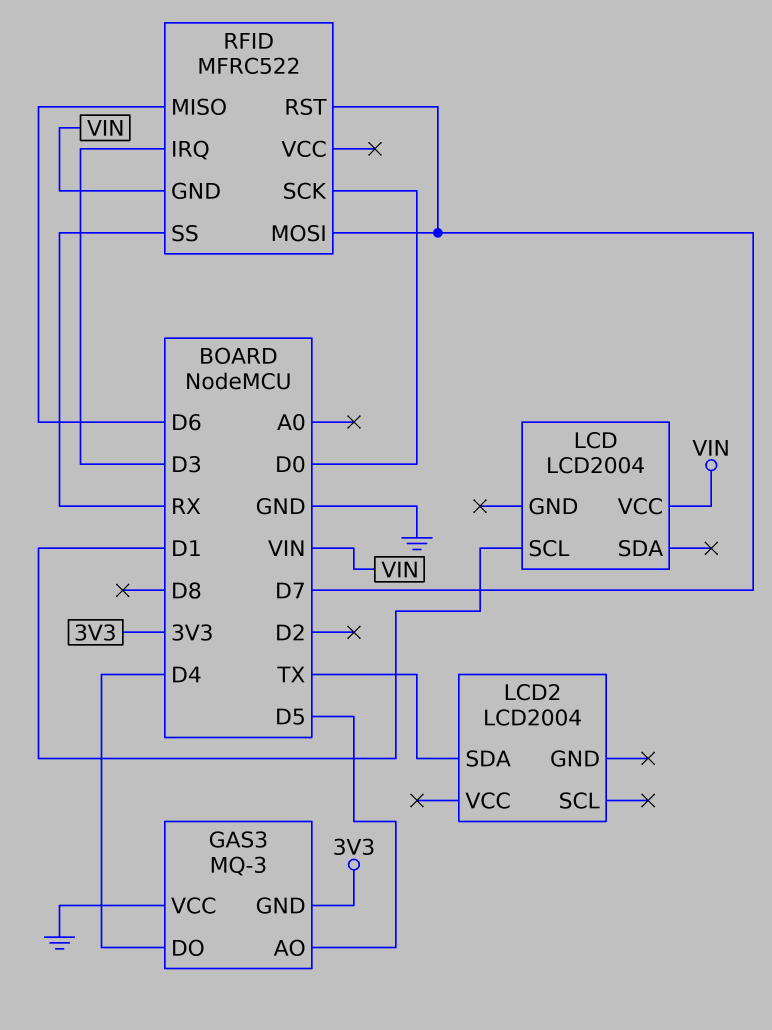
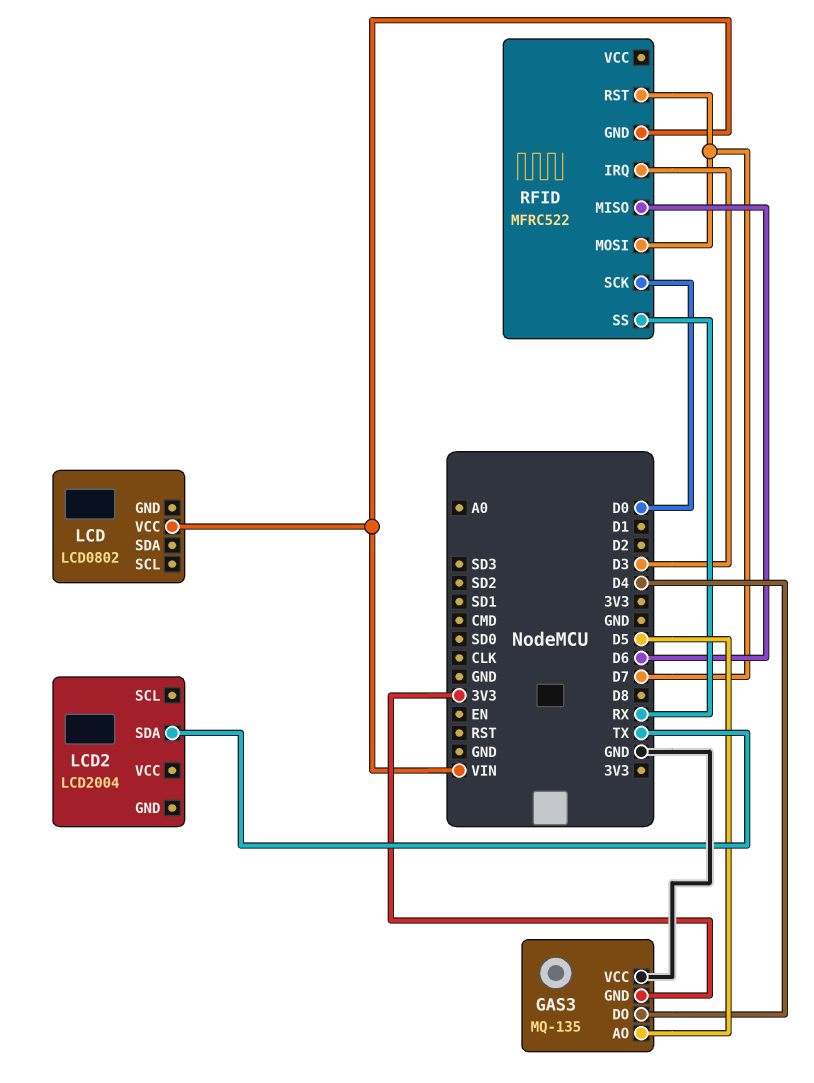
GAS3: MQ-3 -> MQ-135
LCD: LCD2004 -> LCD0802
LCD pin SCL: D1 -> none

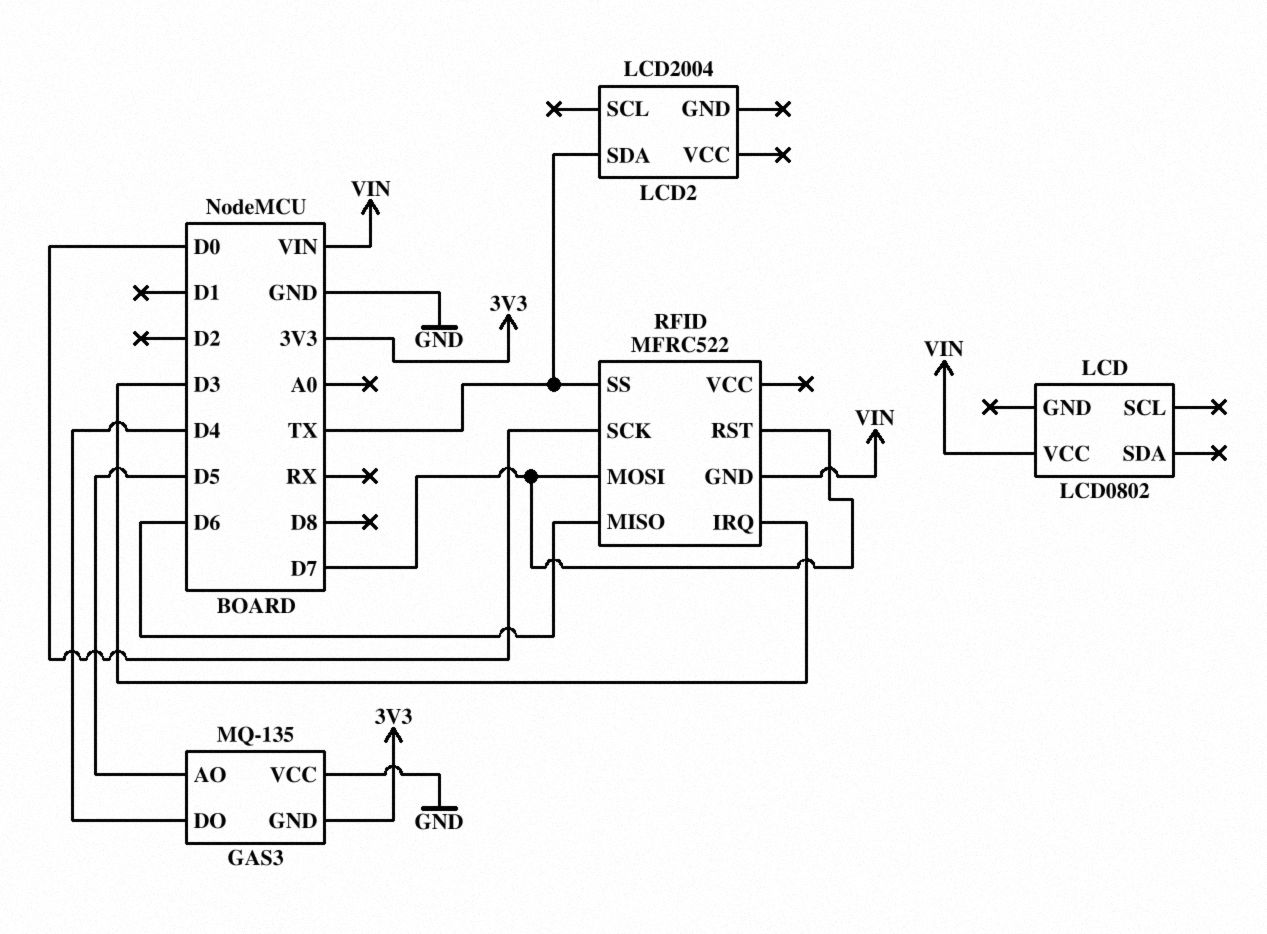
RFID pin SS: RX -> TX

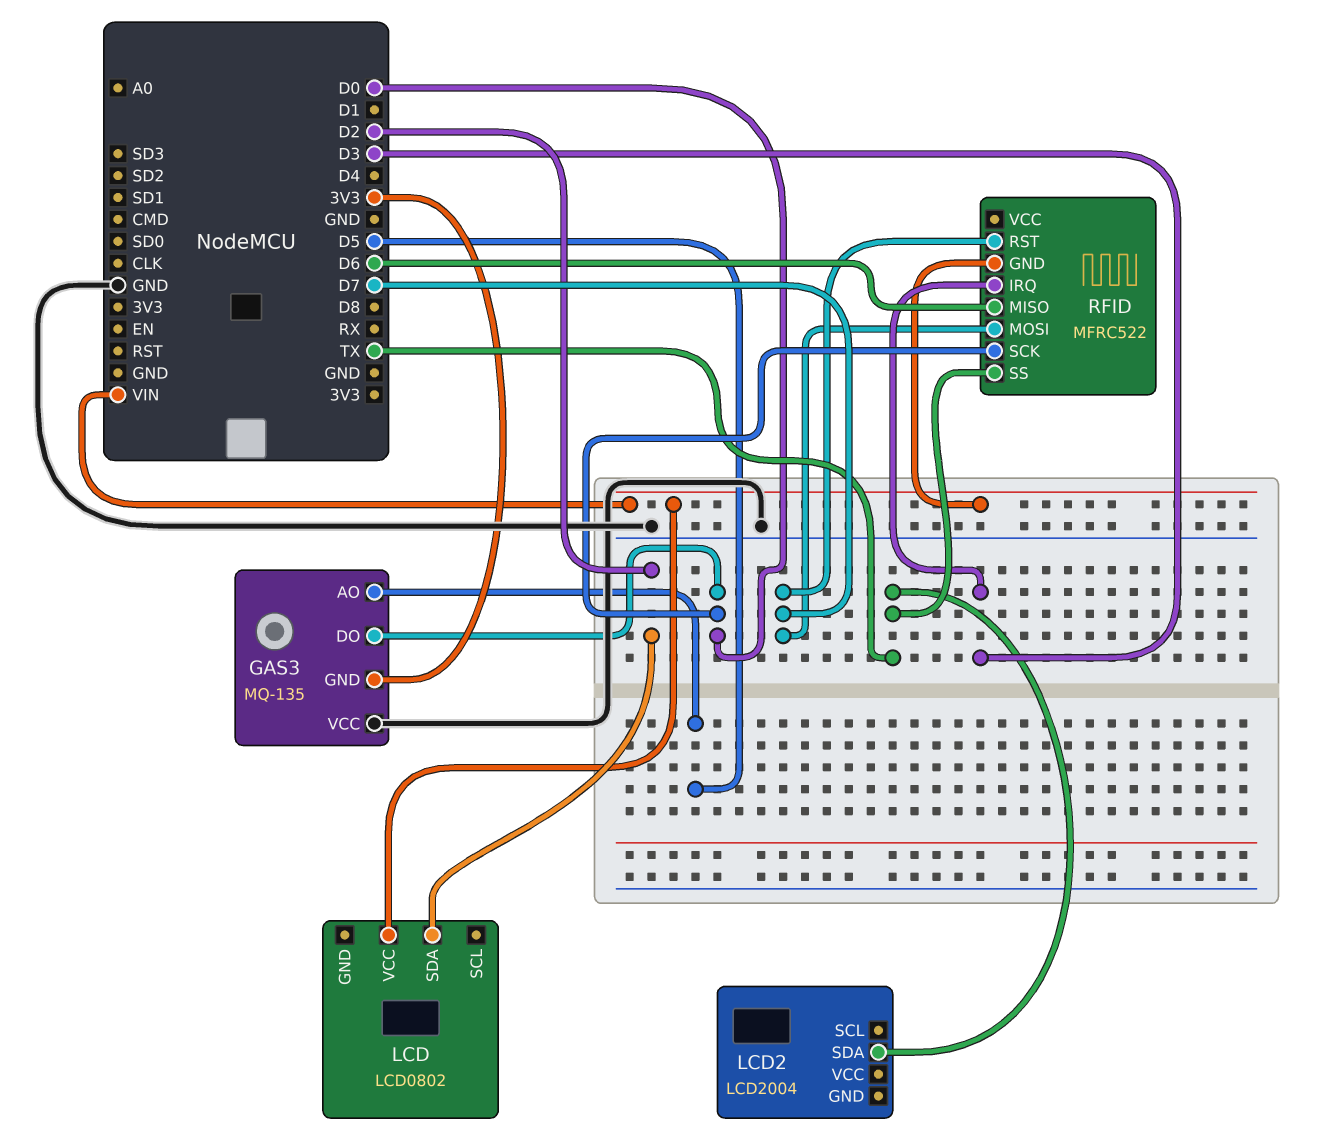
GAS3 pin DO: D4 -> D0
LCD pin SDA: none -> D2

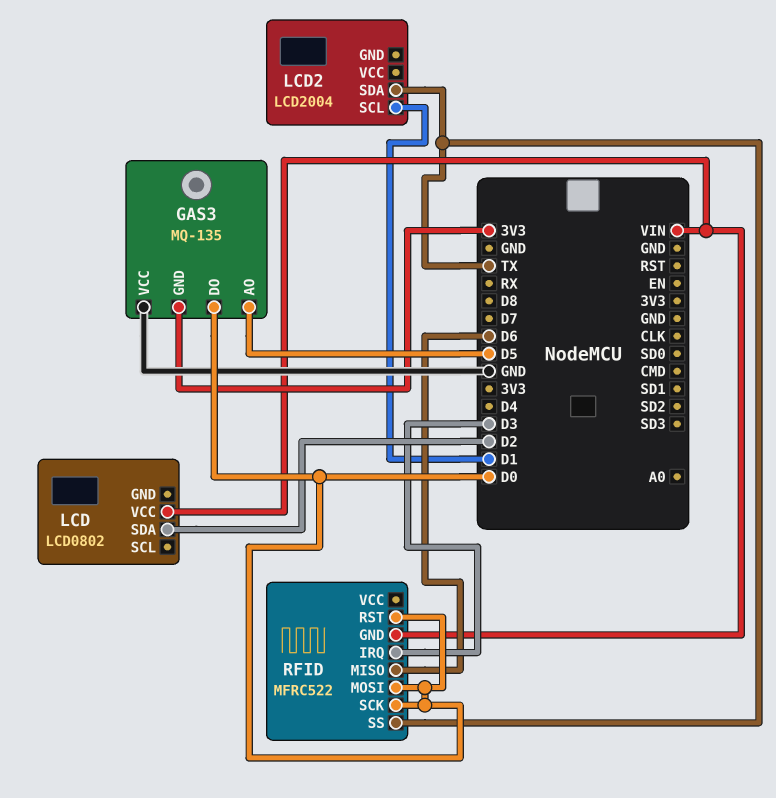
LCD2 pin SCL: none -> D1
RFID pin MOSI: D7 -> D0
RFID pin RST: D7 -> D0

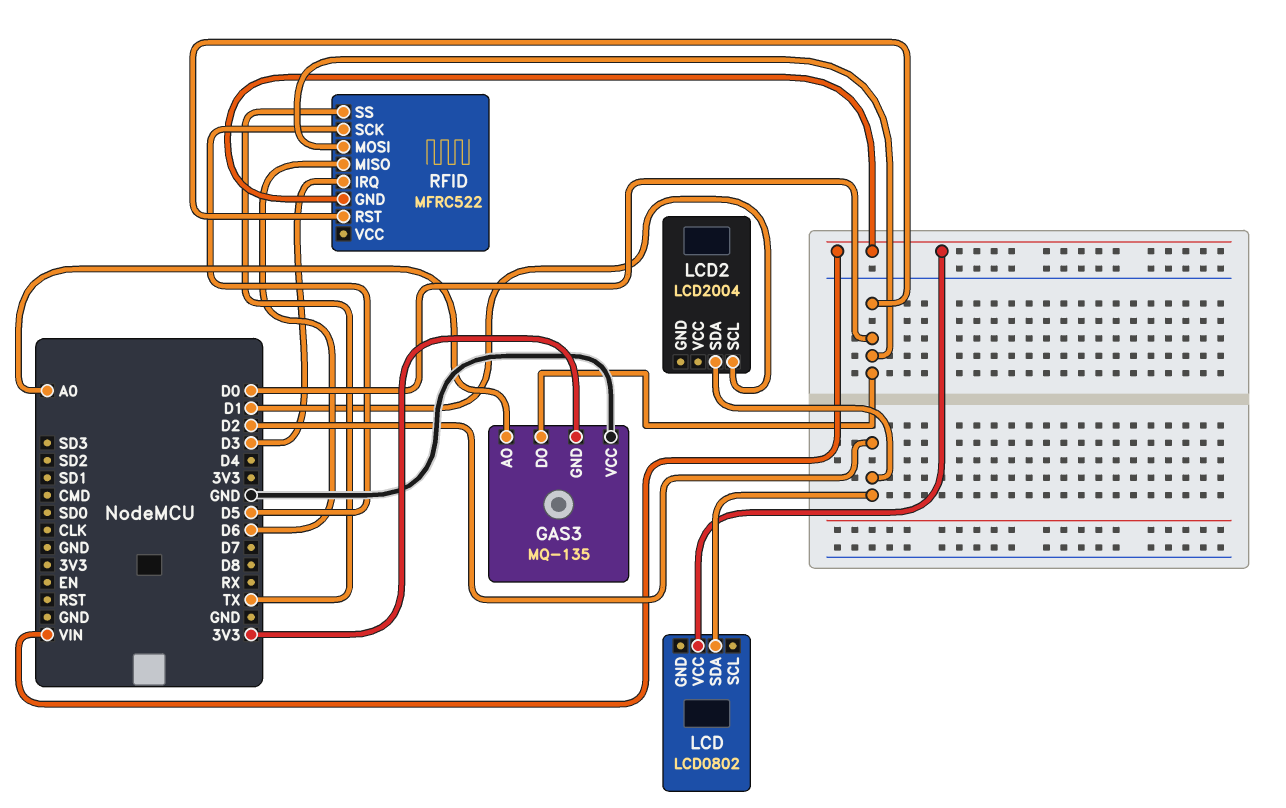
GAS3 pin AO: D5 -> A0
LCD2 pin SDA: TX -> D2
RFID pin SCK: D0 -> D5

